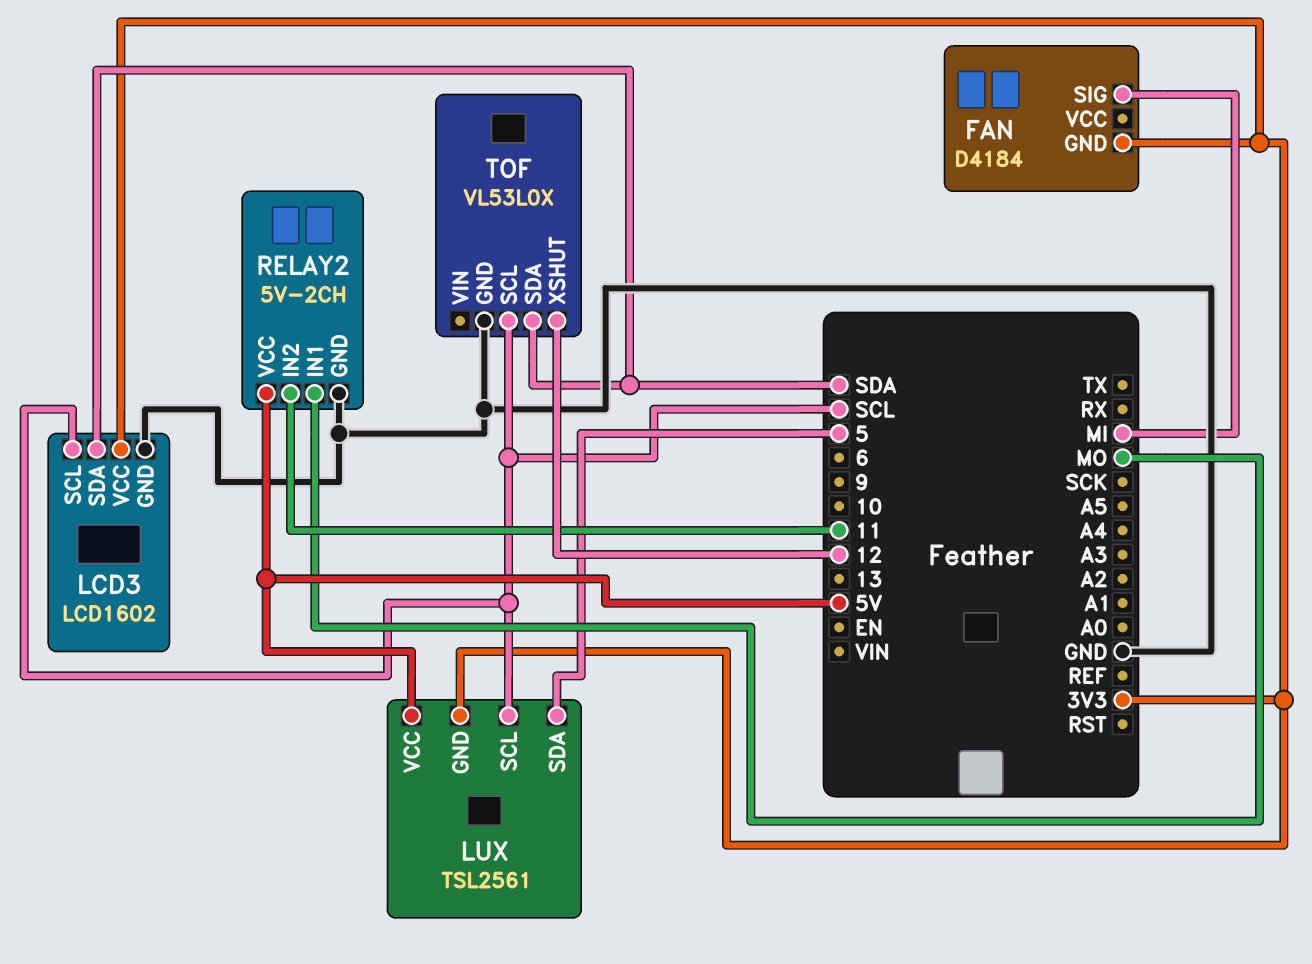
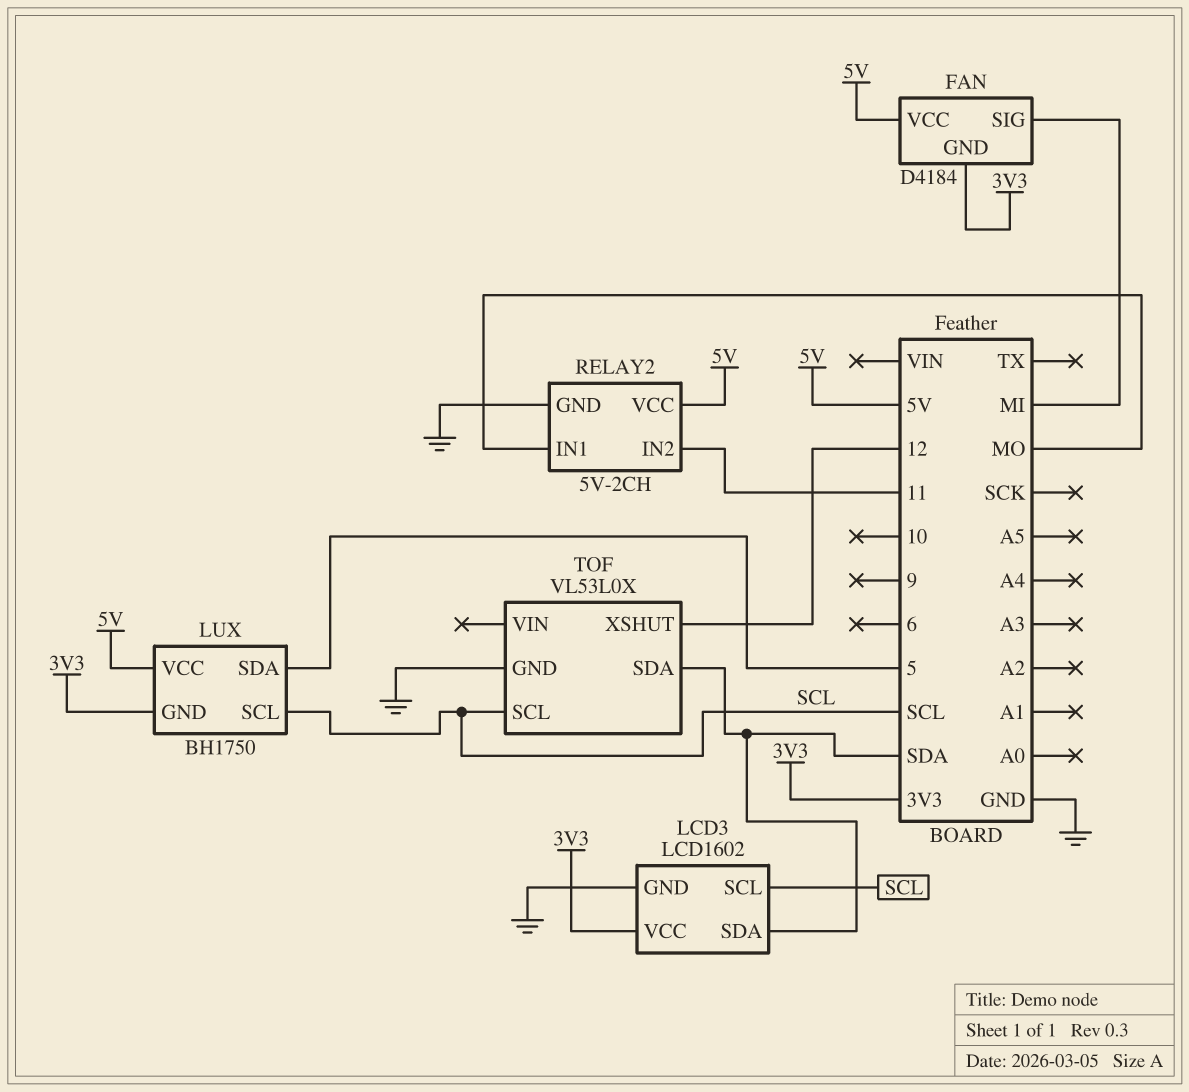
FAN pin VCC: none -> 5V
LUX: TSL2561 -> BH1750

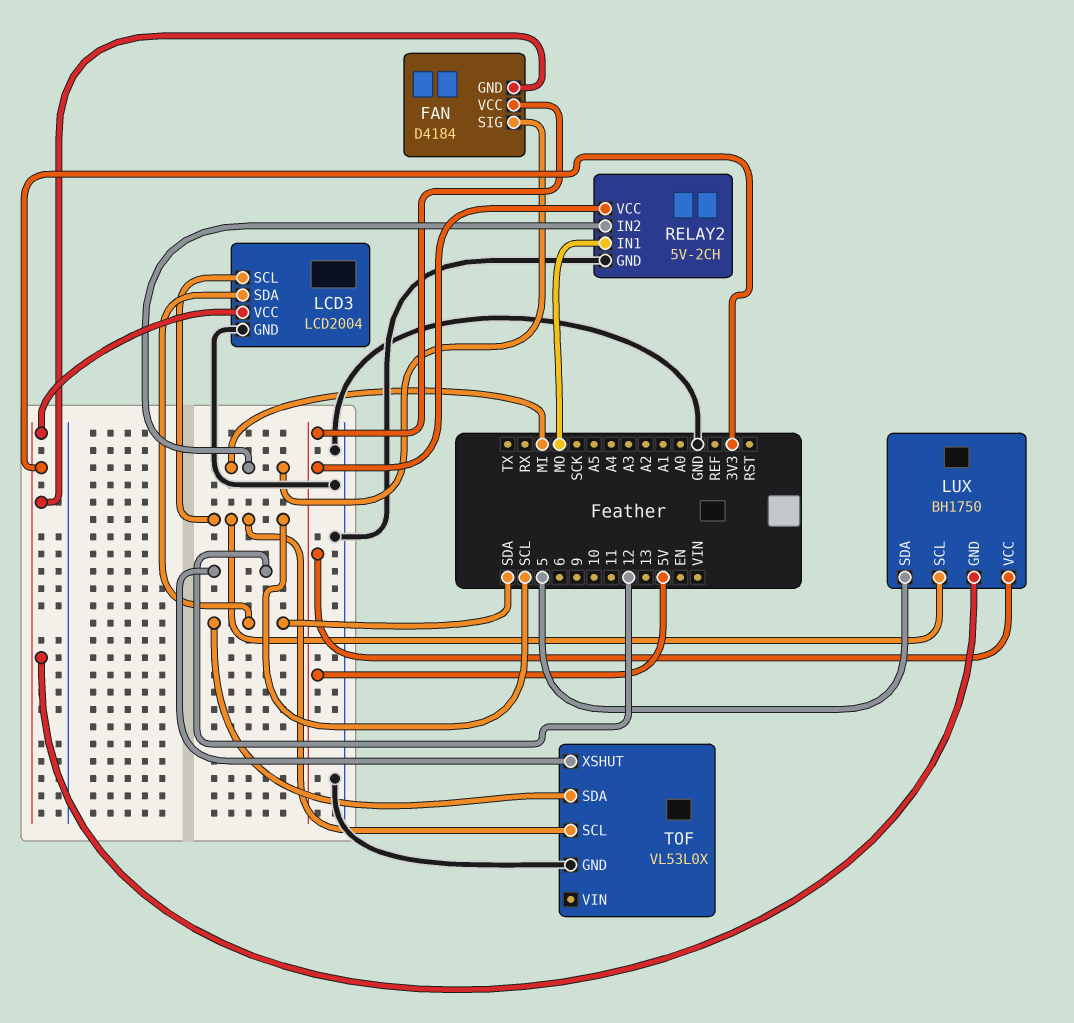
LCD3: LCD1602 -> LCD2004
RELAY2 pin IN2: 11 -> MI

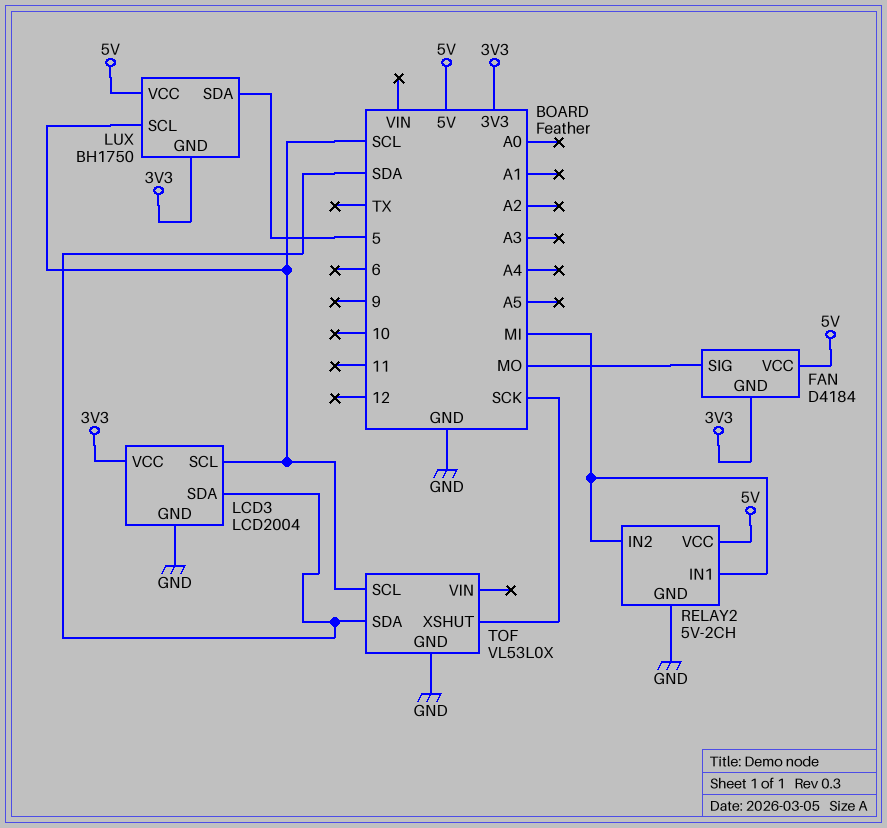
FAN pin SIG: MI -> MO
RELAY2 pin IN1: MO -> MI
TOF pin XSHUT: 12 -> SCK

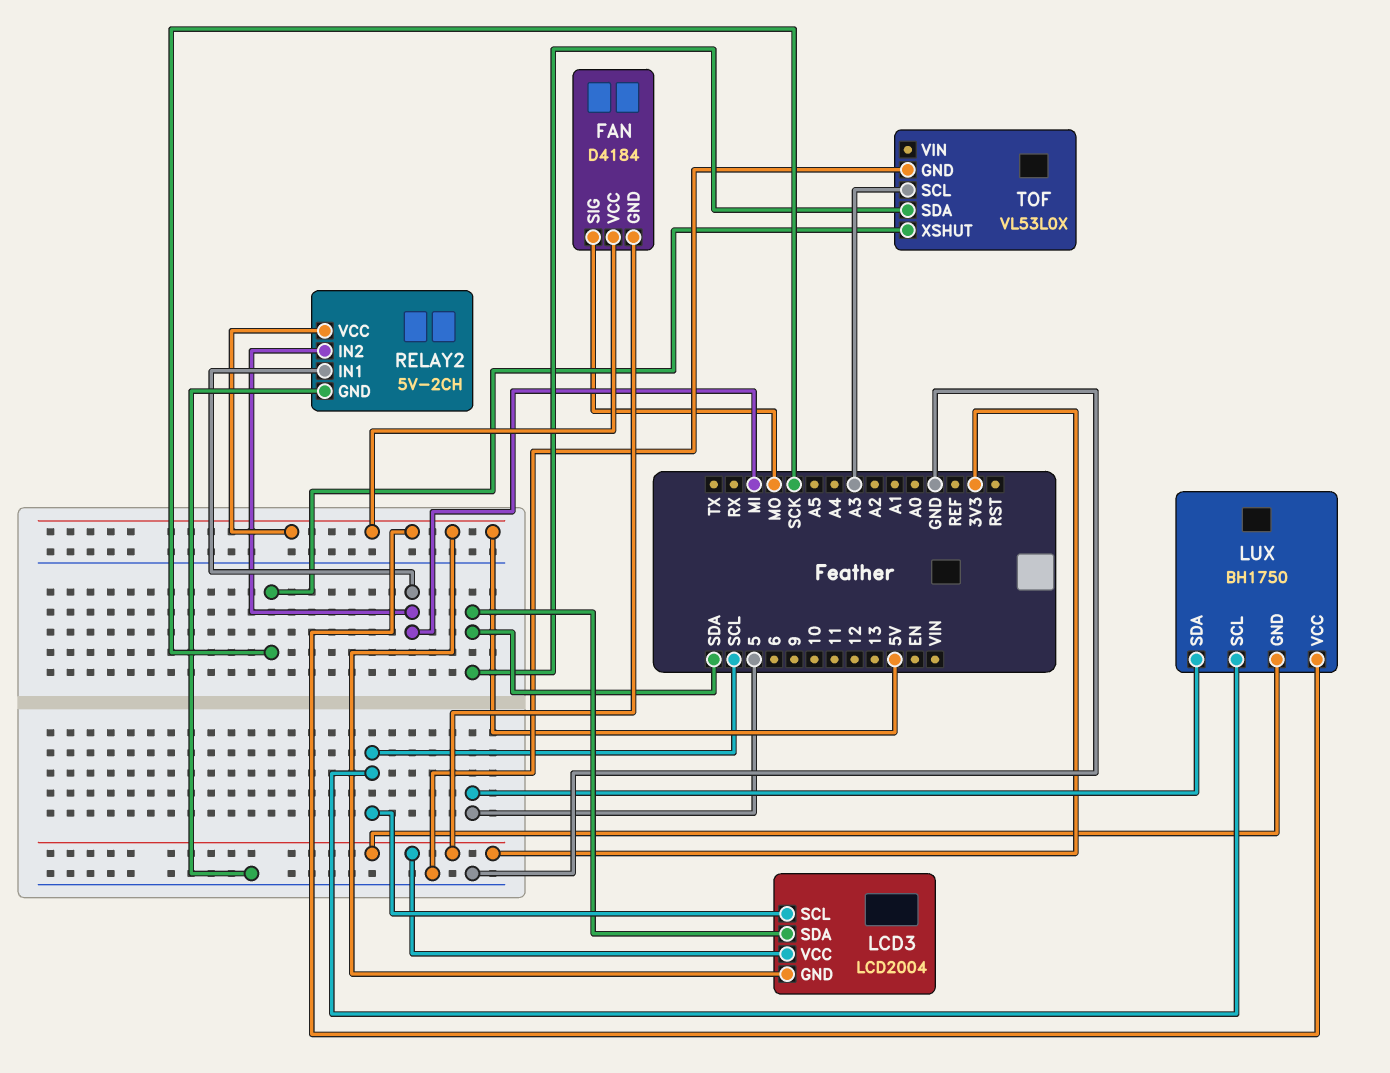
LCD3 pin GND: GND -> 5V
TOF pin SCL: SCL -> A3

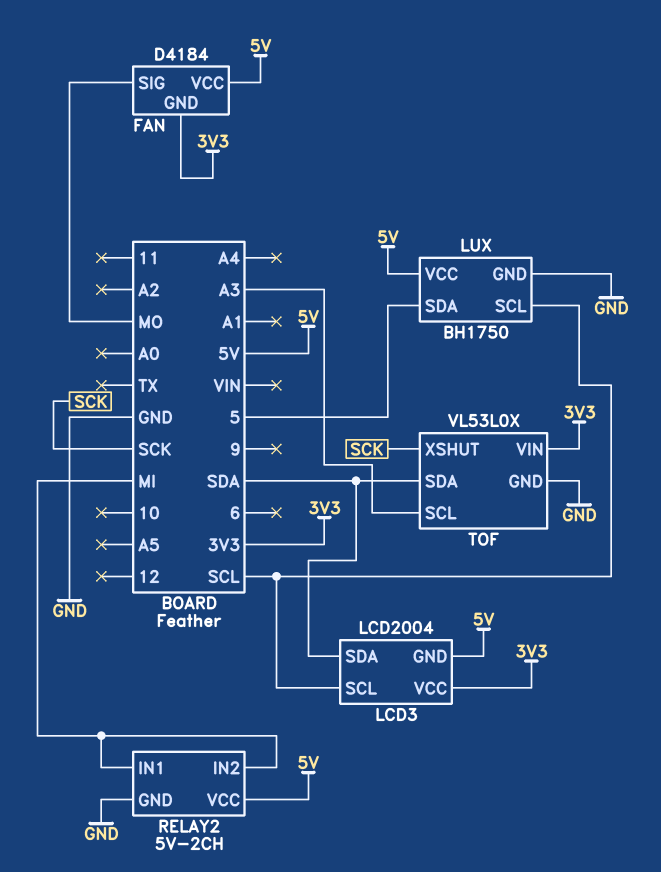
LUX pin GND: 3V3 -> GND
TOF pin VIN: none -> 3V3

